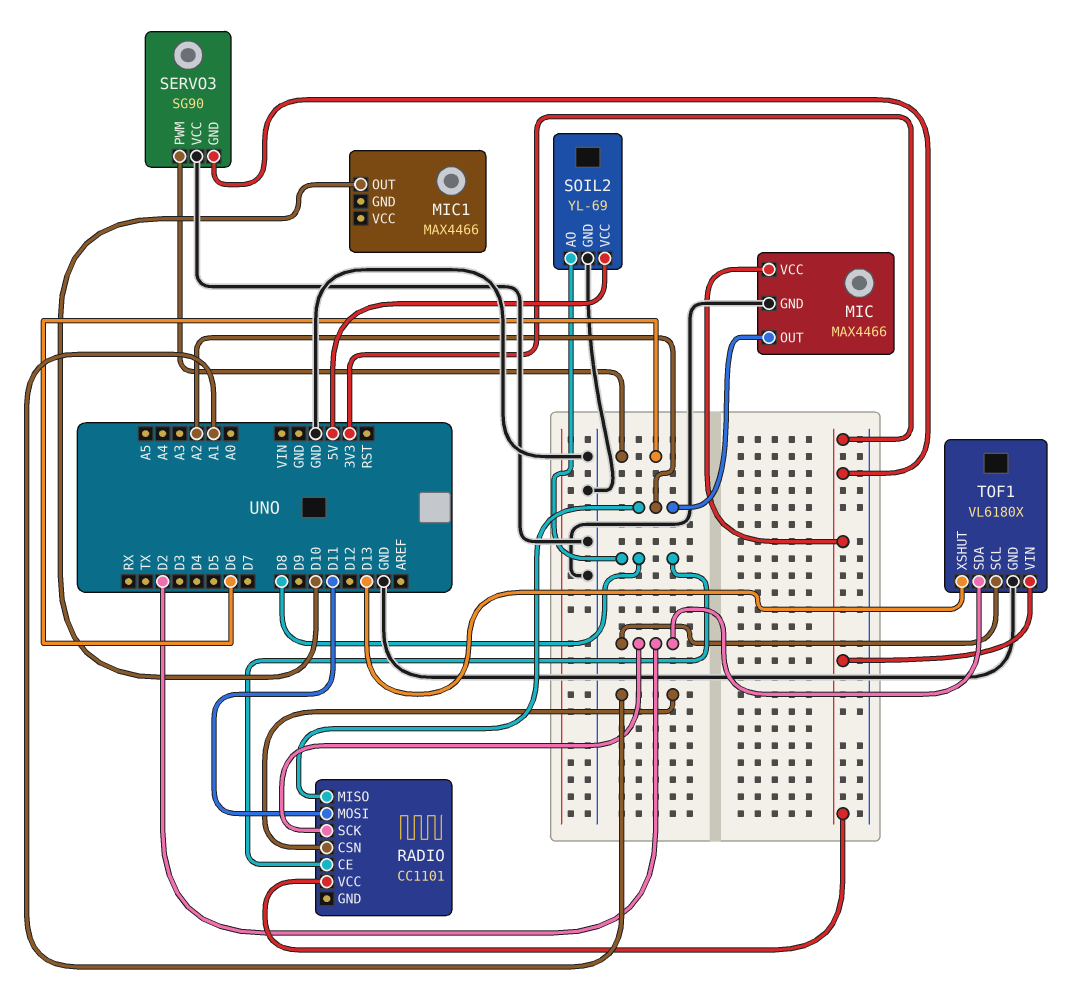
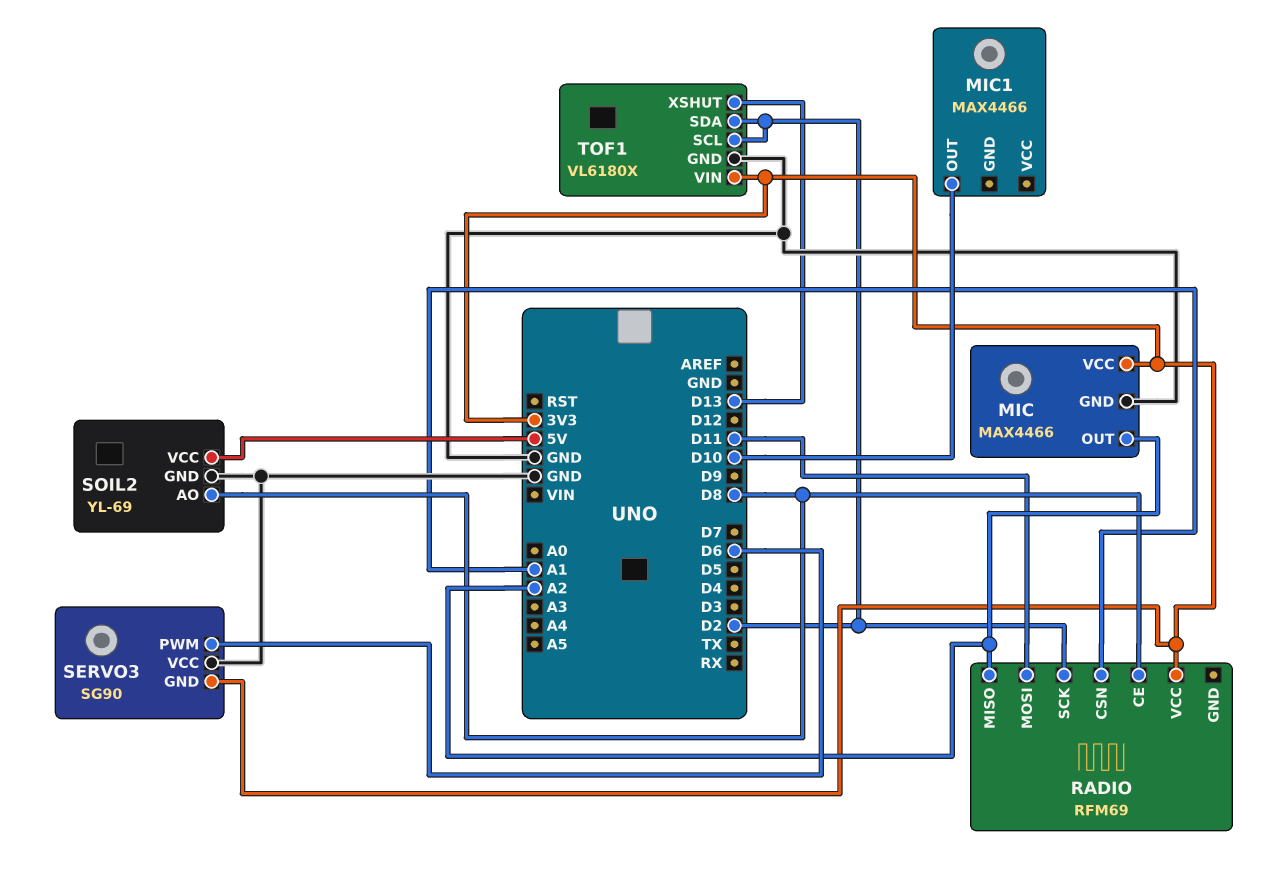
RADIO: CC1101 -> RFM69

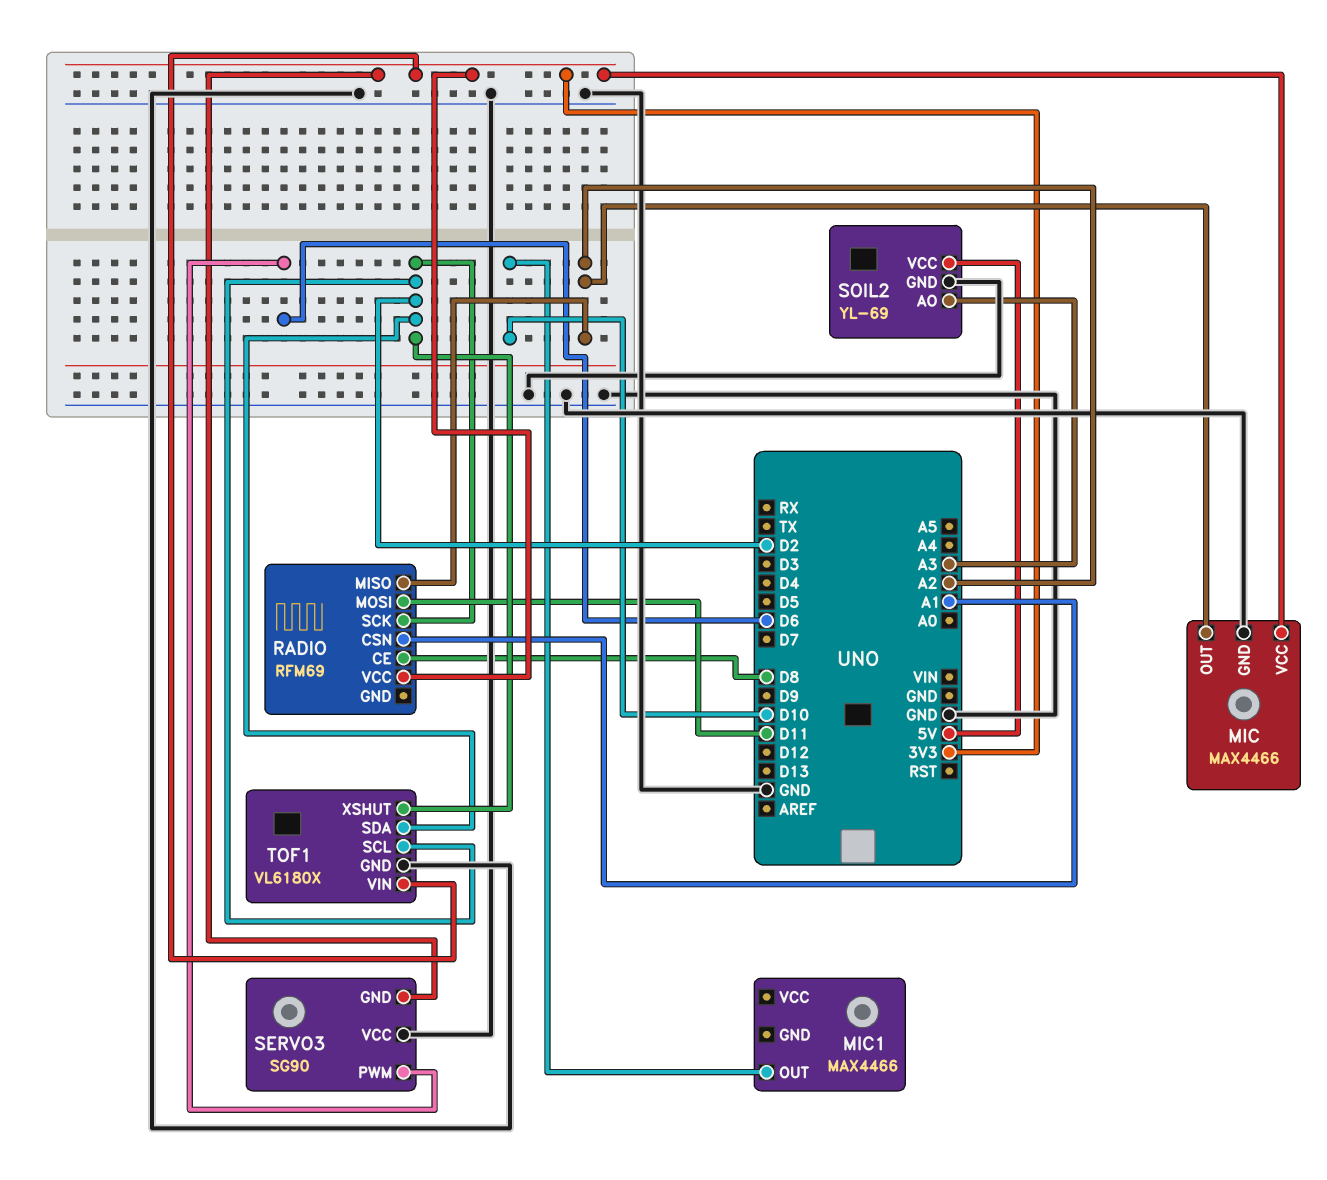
SOIL2 pin AO: D8 -> A3
TOF1 pin XSHUT: D13 -> D2

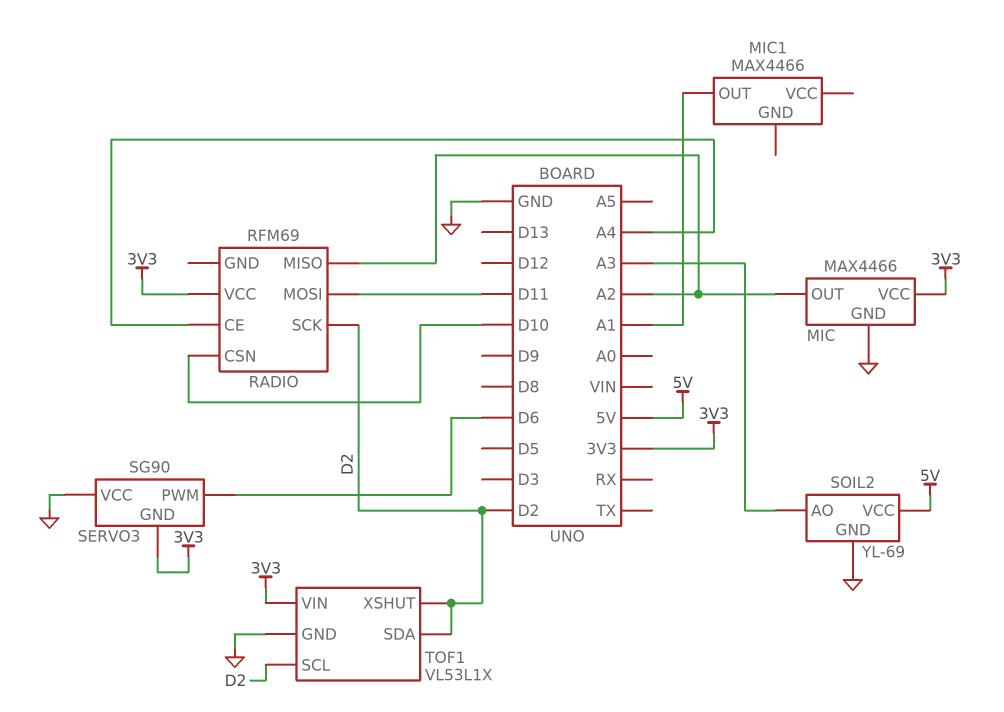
MIC1 pin OUT: D10 -> A1
RADIO pin CE: D8 -> A4
RADIO pin CSN: A1 -> D10
TOF1: VL6180X -> VL53L1X

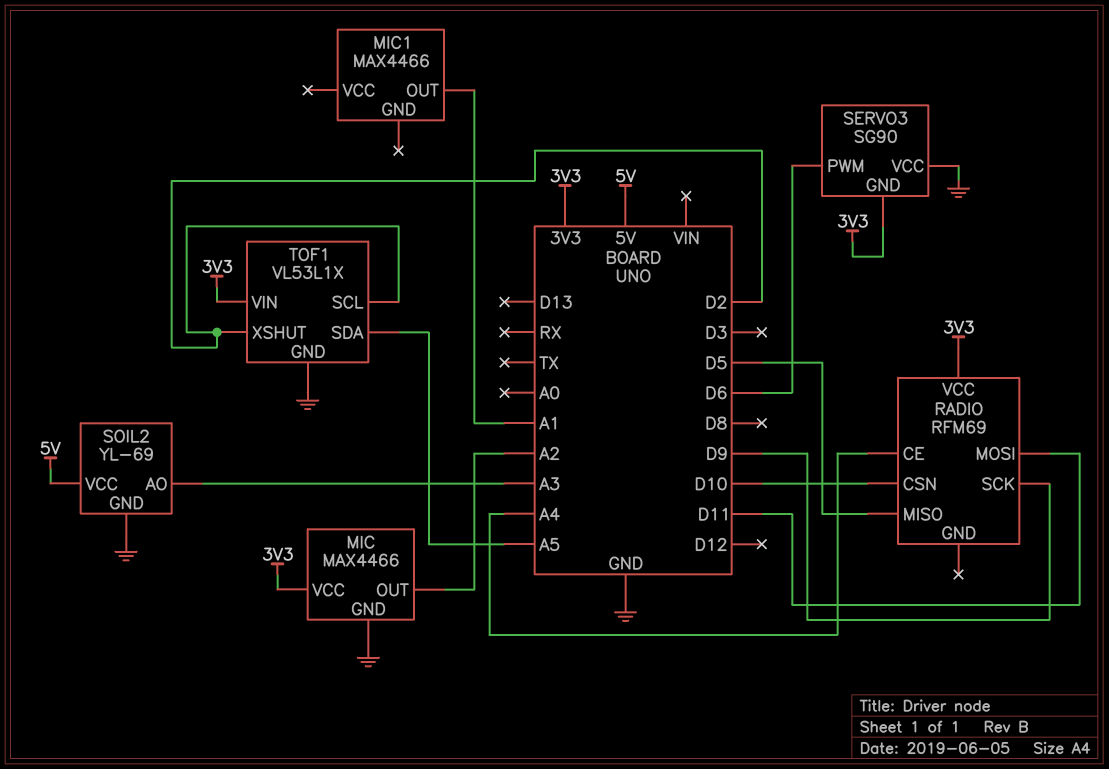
RADIO pin MISO: A2 -> D5
RADIO pin SCK: D2 -> D9
TOF1 pin SDA: D2 -> A5

